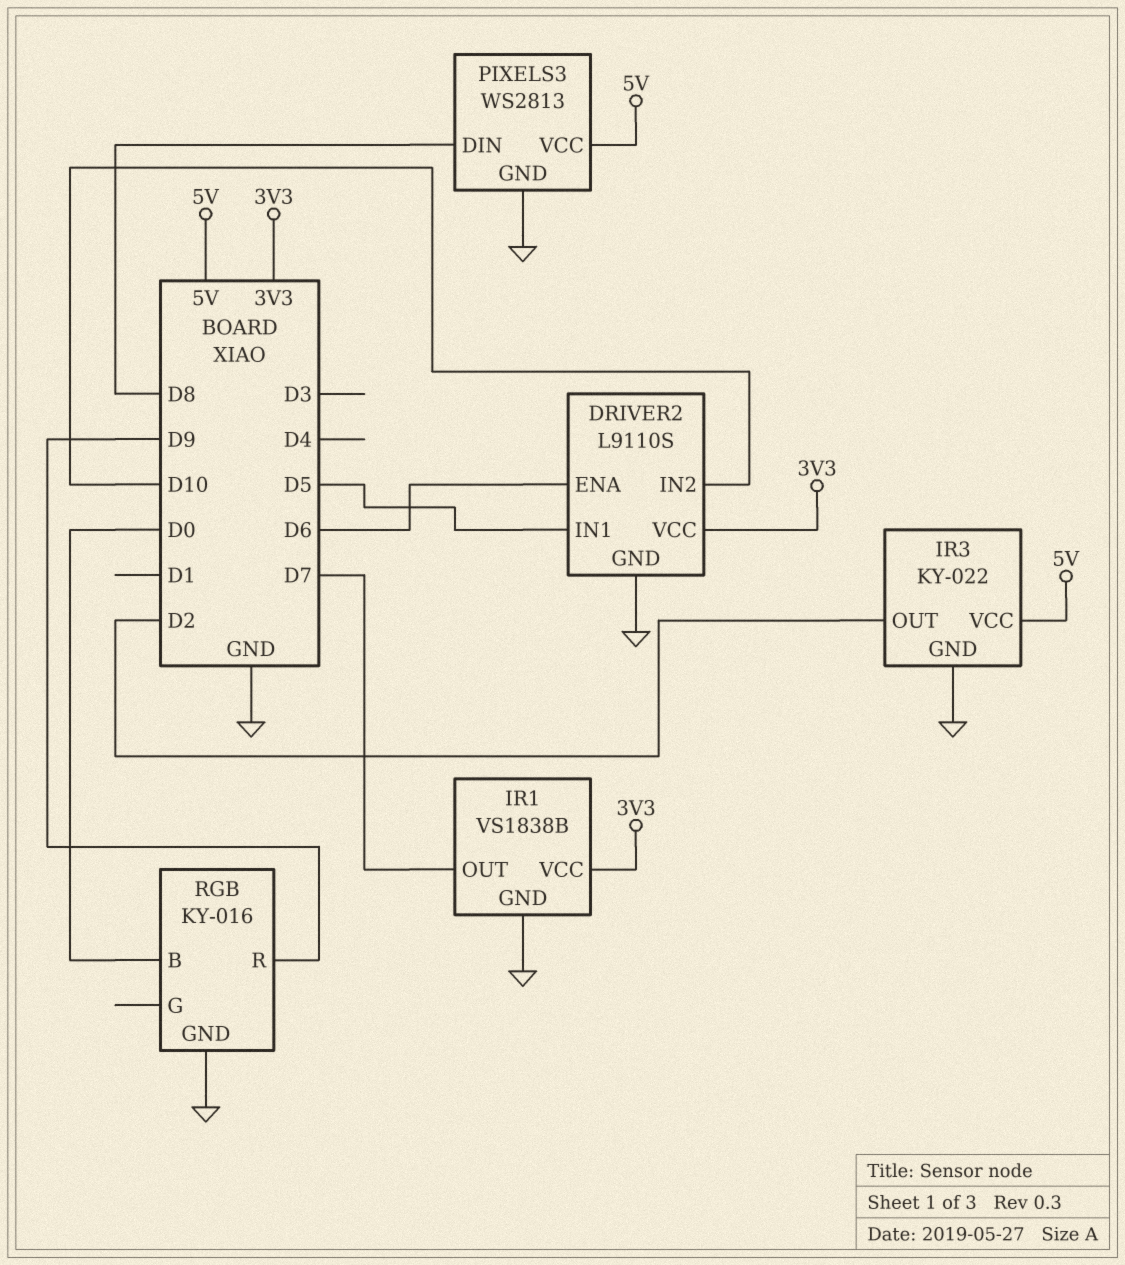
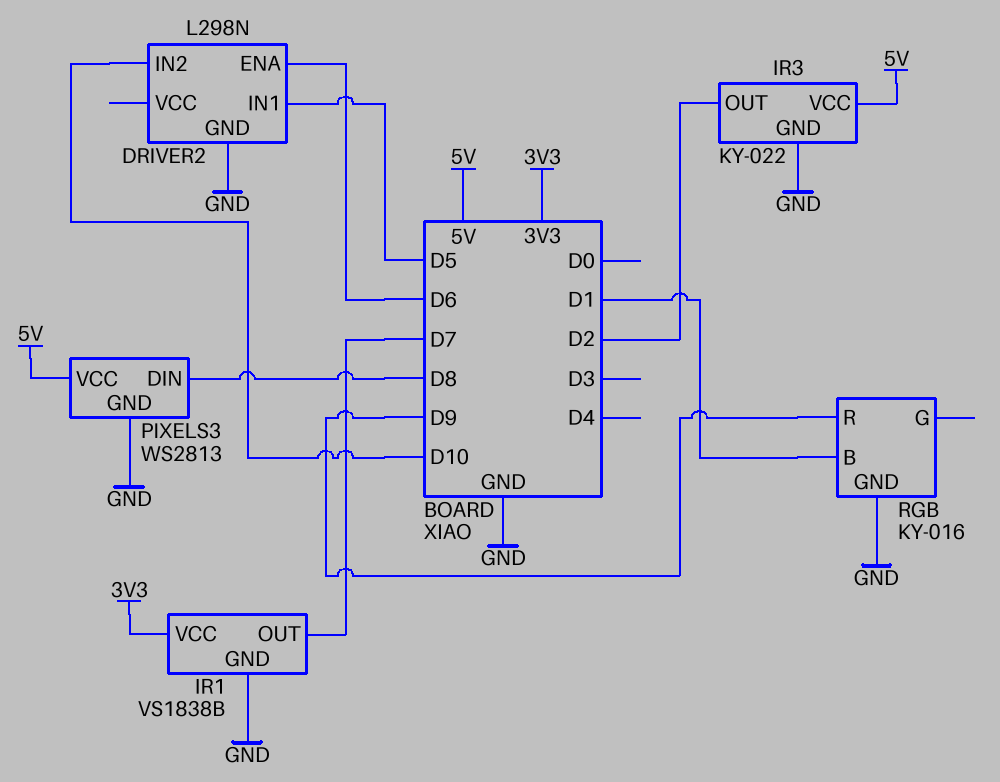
DRIVER2: L9110S -> L298N
DRIVER2 pin VCC: 3V3 -> none
RGB pin B: D0 -> D1

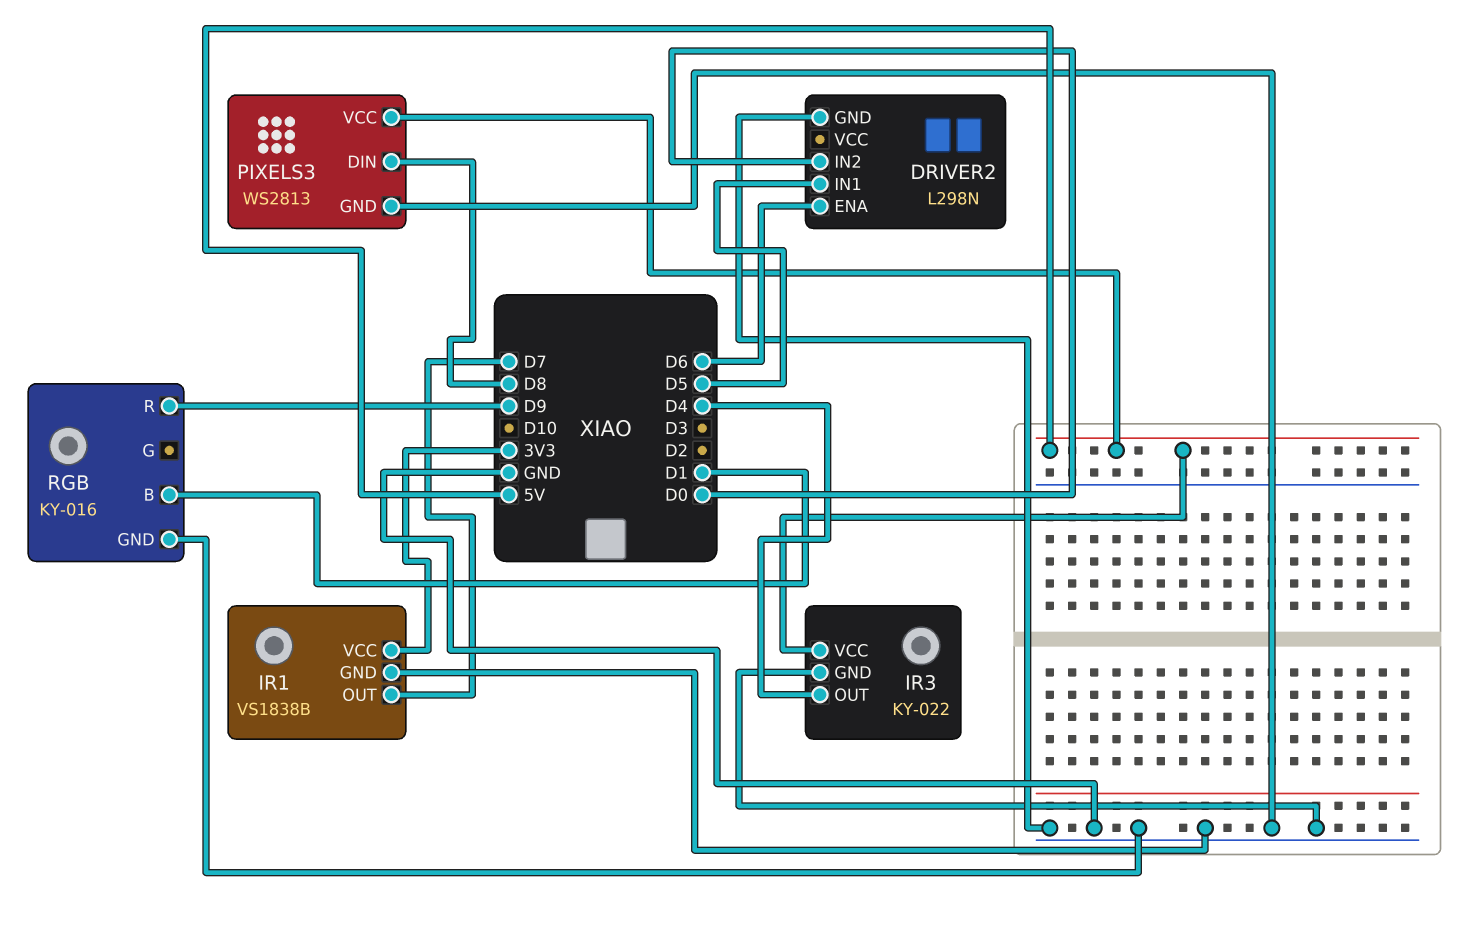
DRIVER2 pin IN2: D10 -> D0
IR3 pin OUT: D2 -> D4

